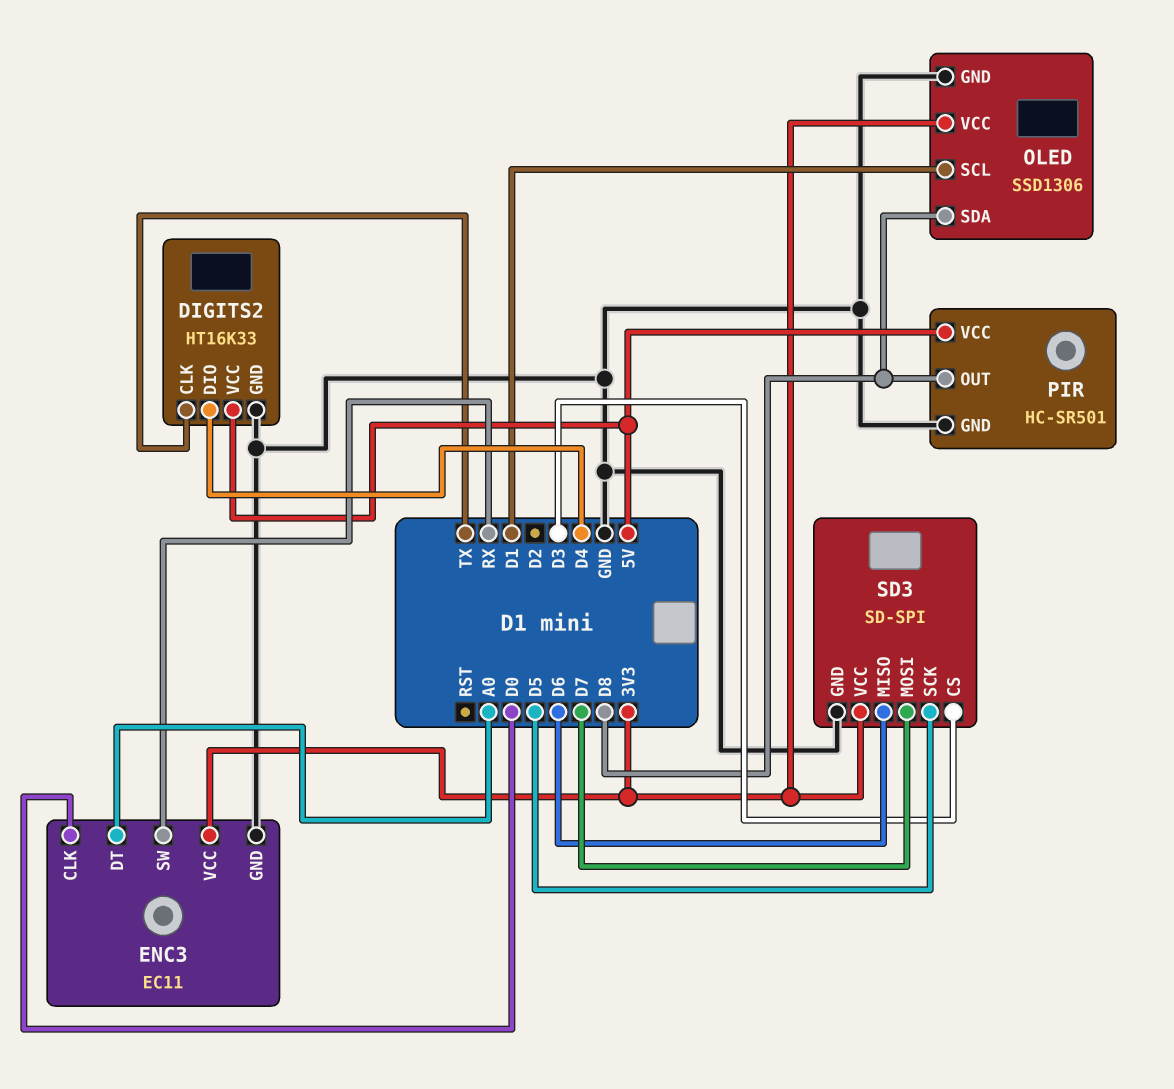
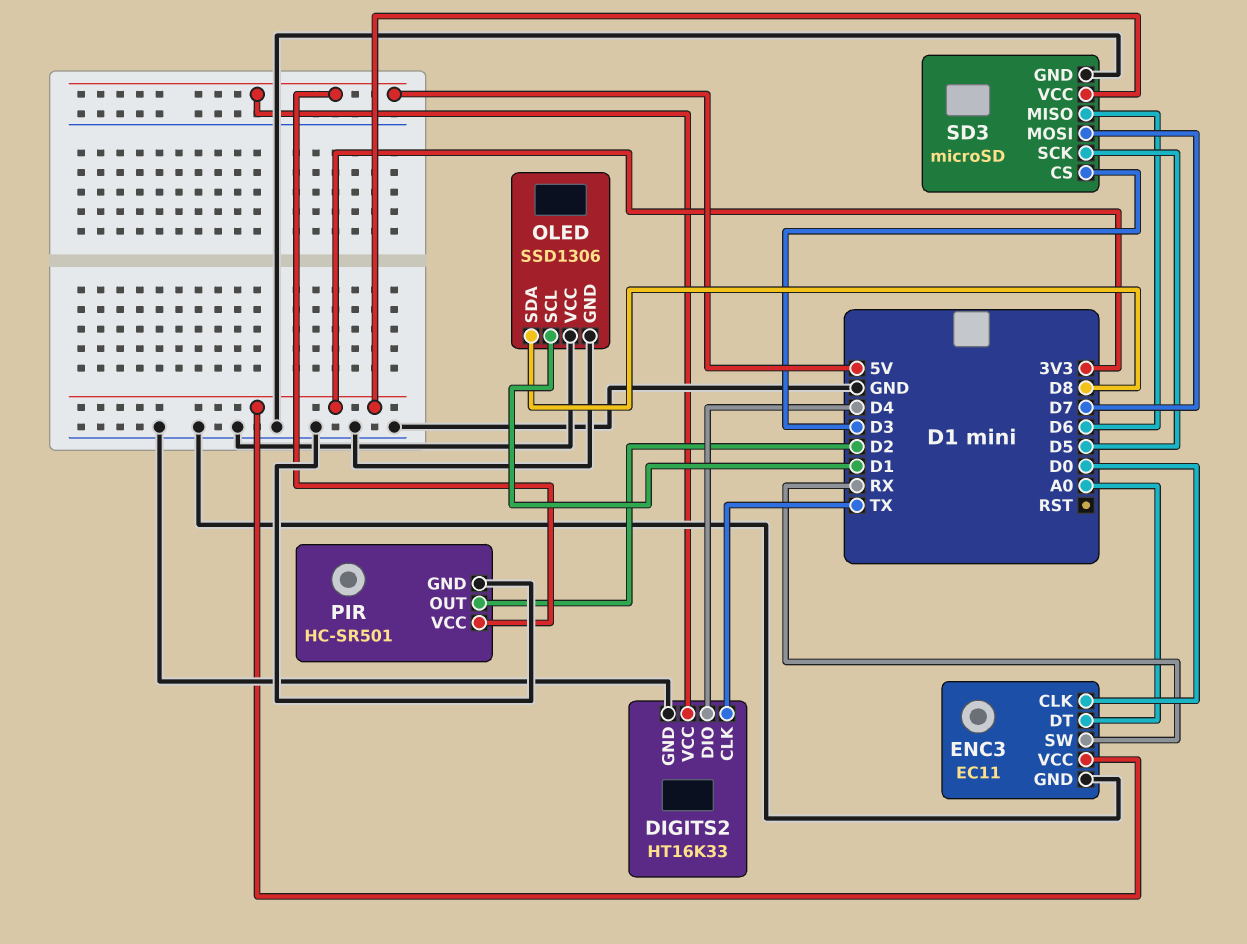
OLED pin VCC: 3V3 -> GND
PIR pin OUT: D8 -> D2
SD3: SD-SPI -> microSD

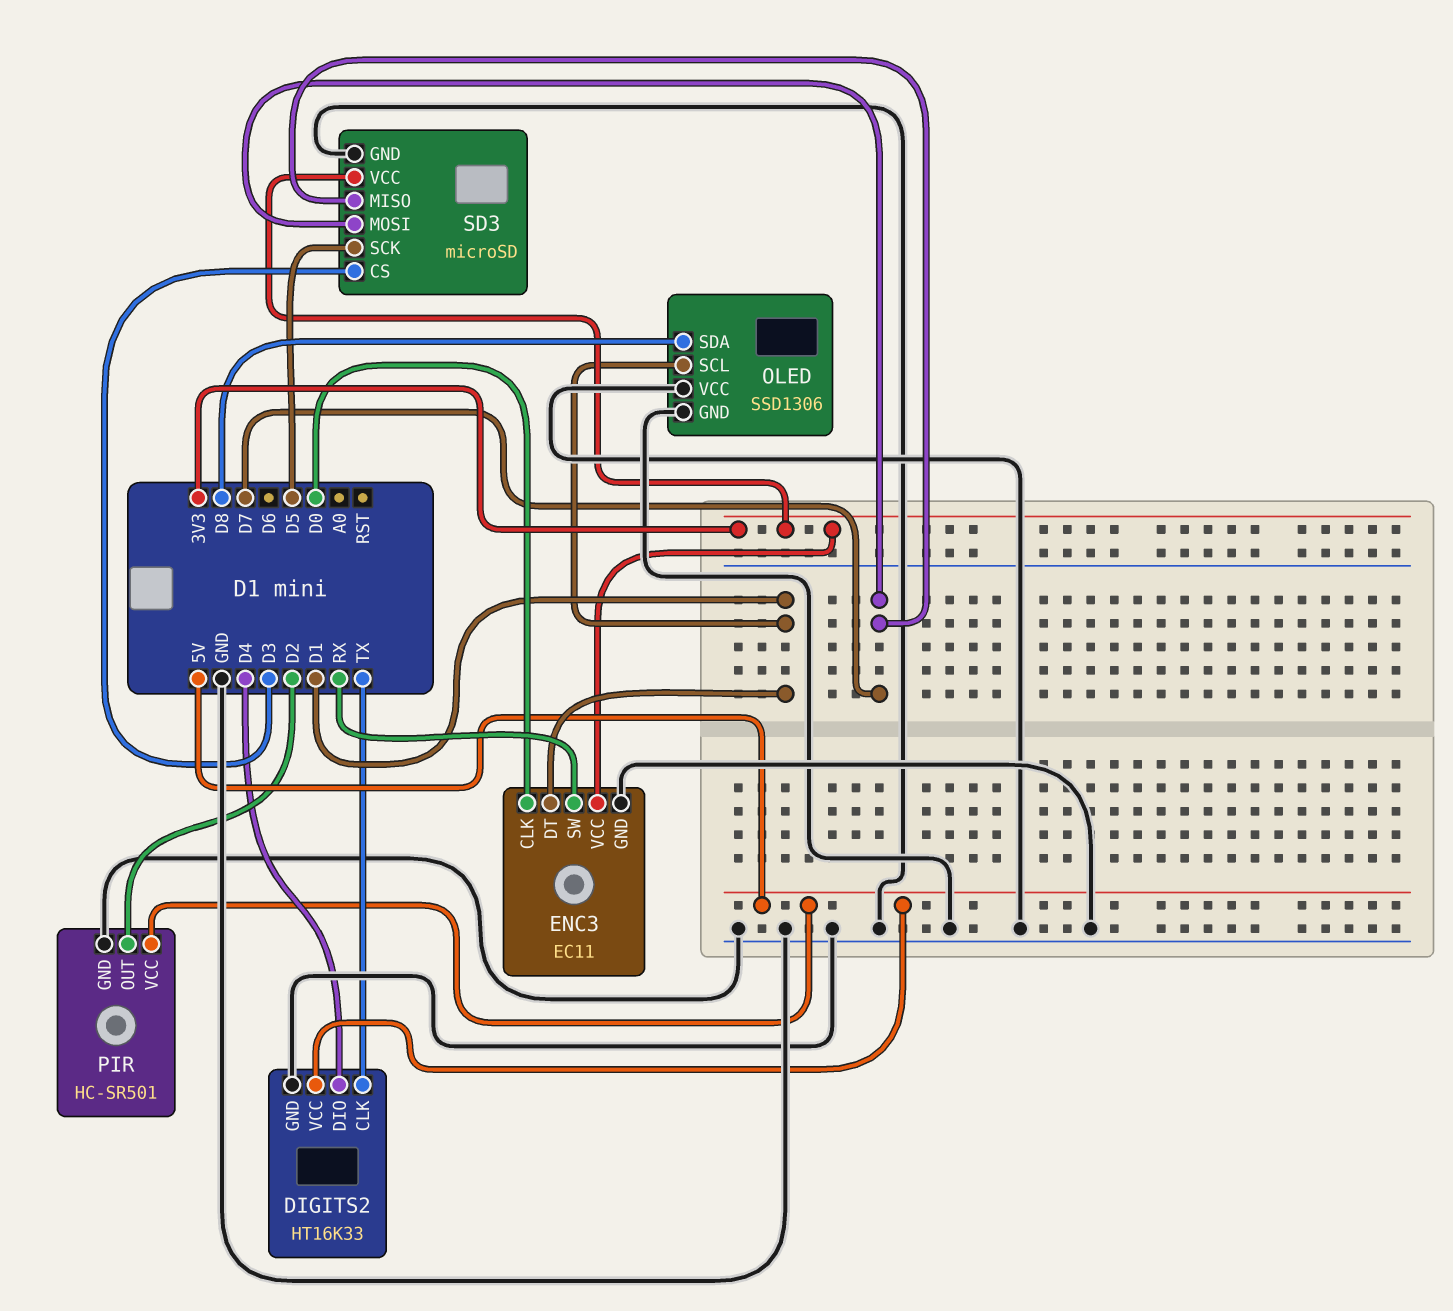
ENC3 pin DT: A0 -> D1
SD3 pin MISO: D6 -> D7

